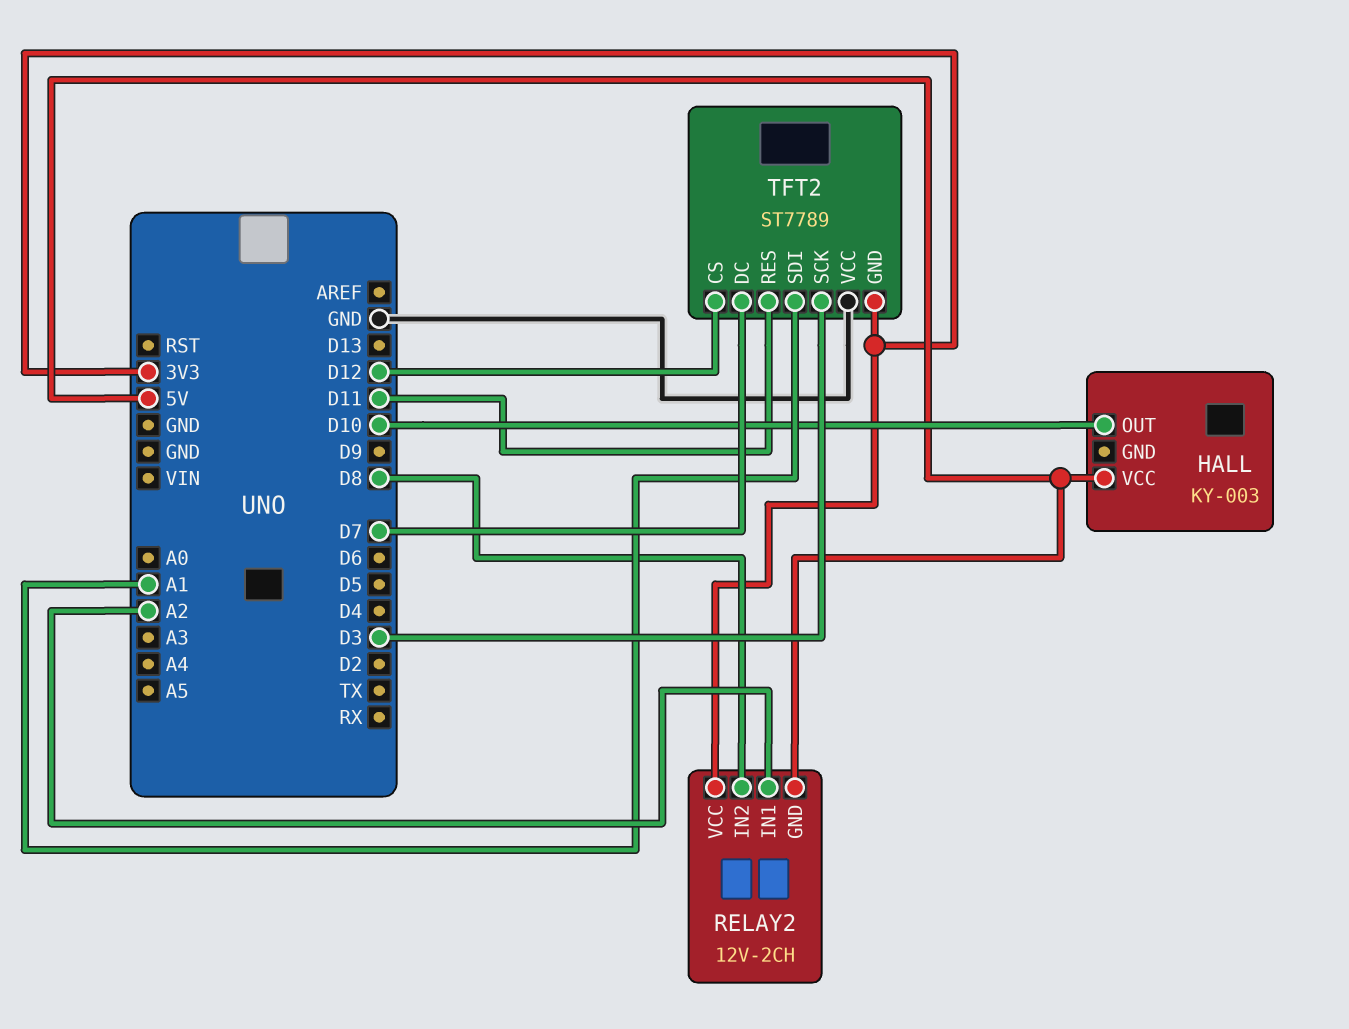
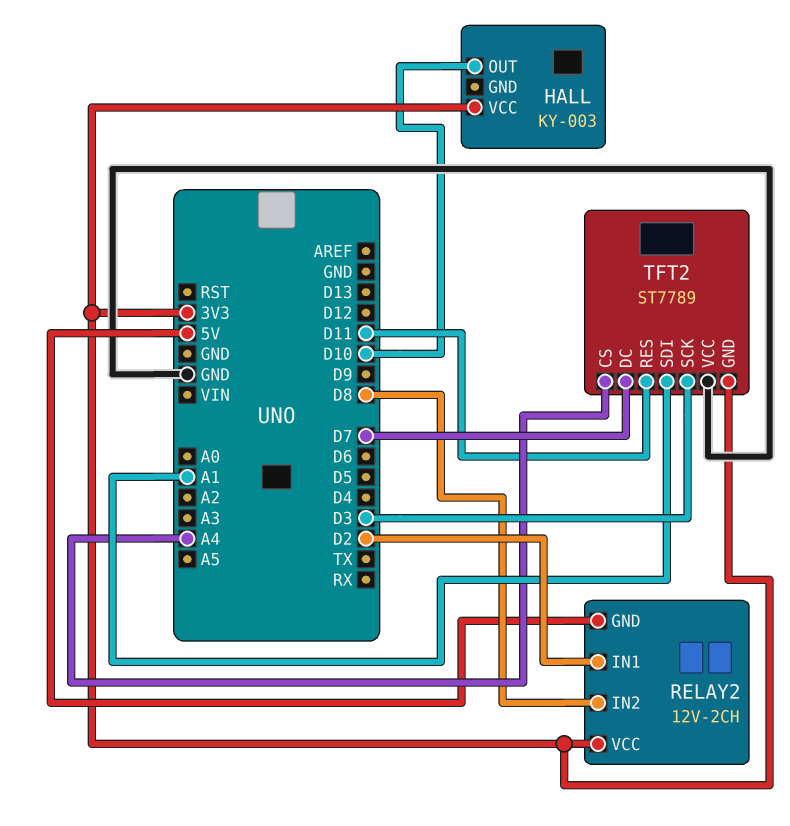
HALL pin VCC: 5V -> 3V3
RELAY2 pin IN1: A2 -> D2
TFT2 pin CS: D12 -> A4

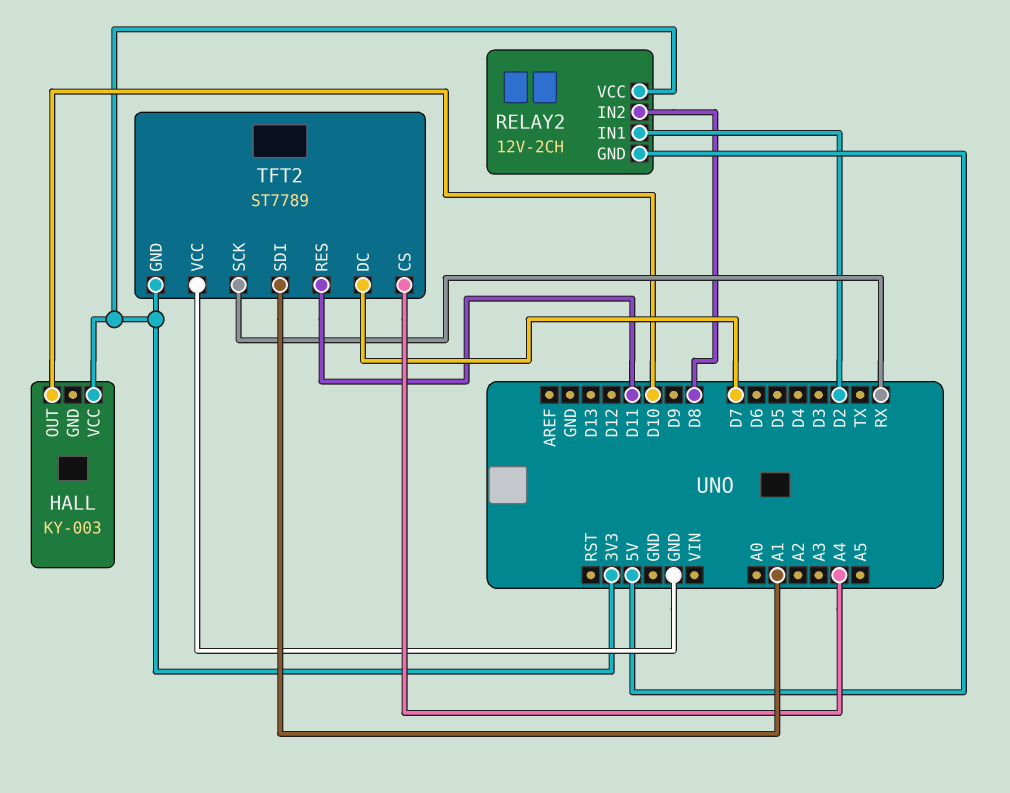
TFT2 pin SCK: D3 -> RX

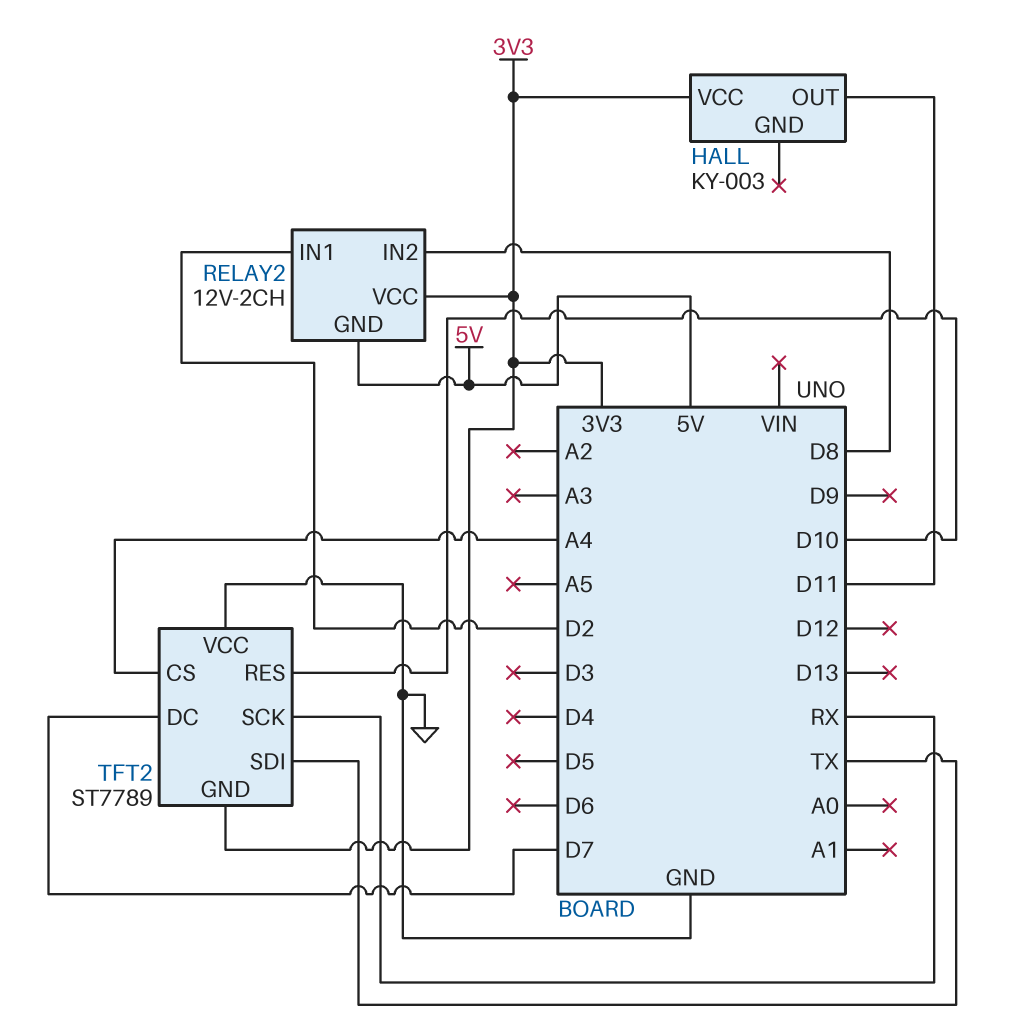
HALL pin OUT: D10 -> D11
TFT2 pin RES: D11 -> D10
TFT2 pin SDI: A1 -> TX

